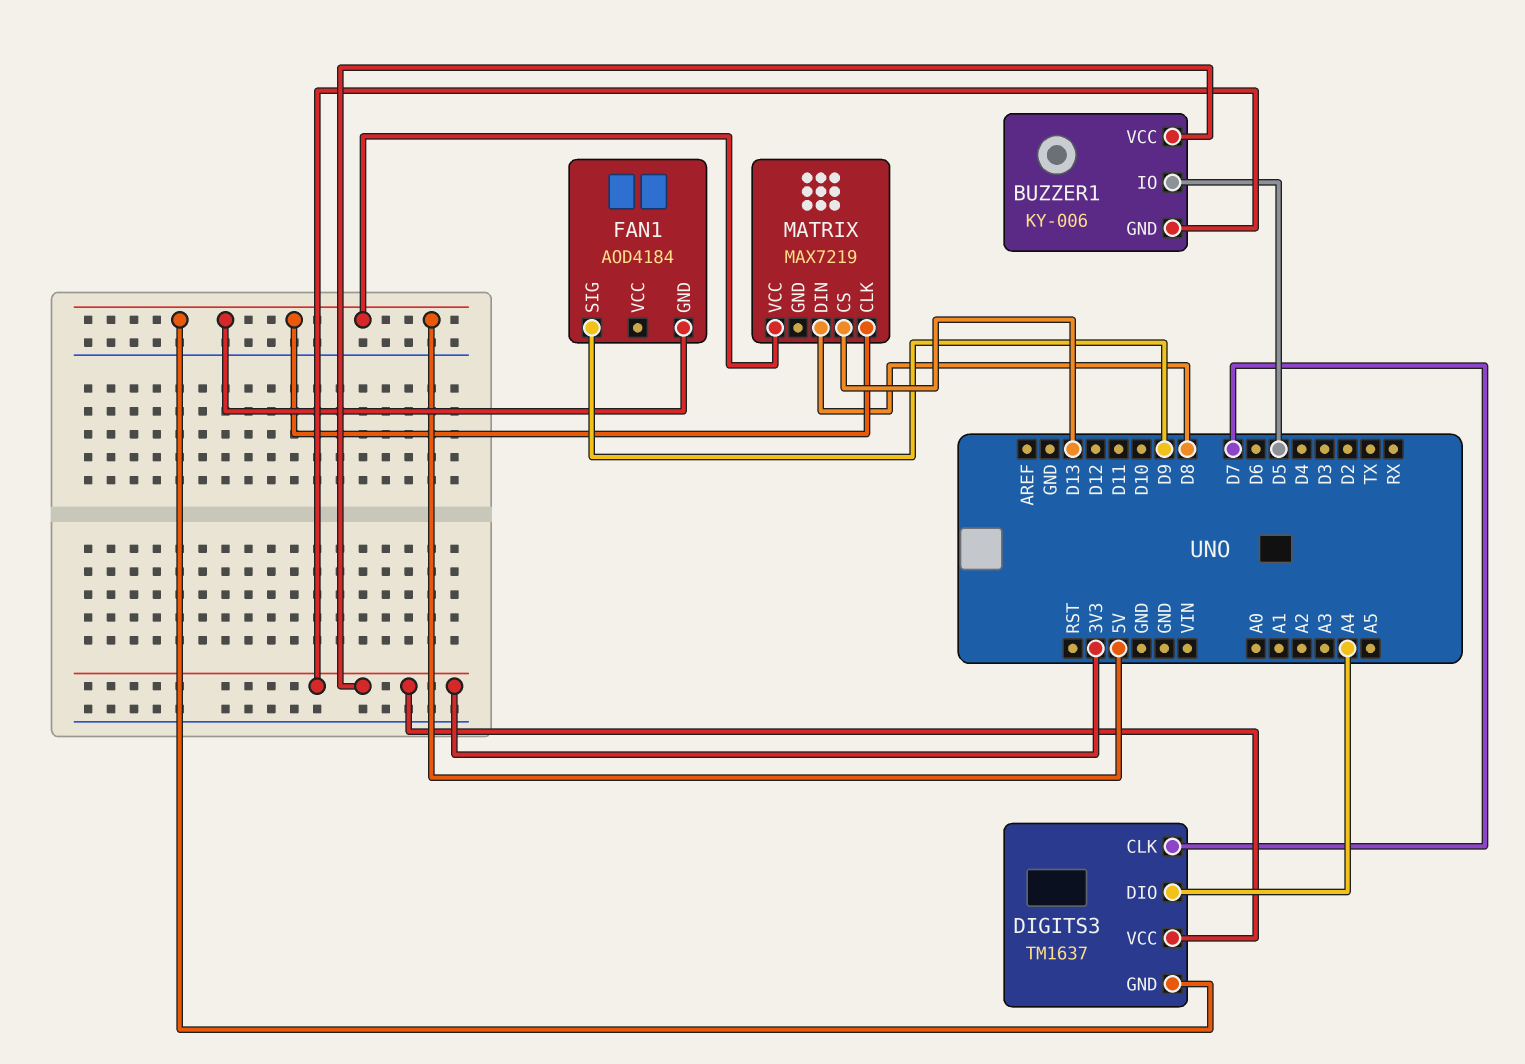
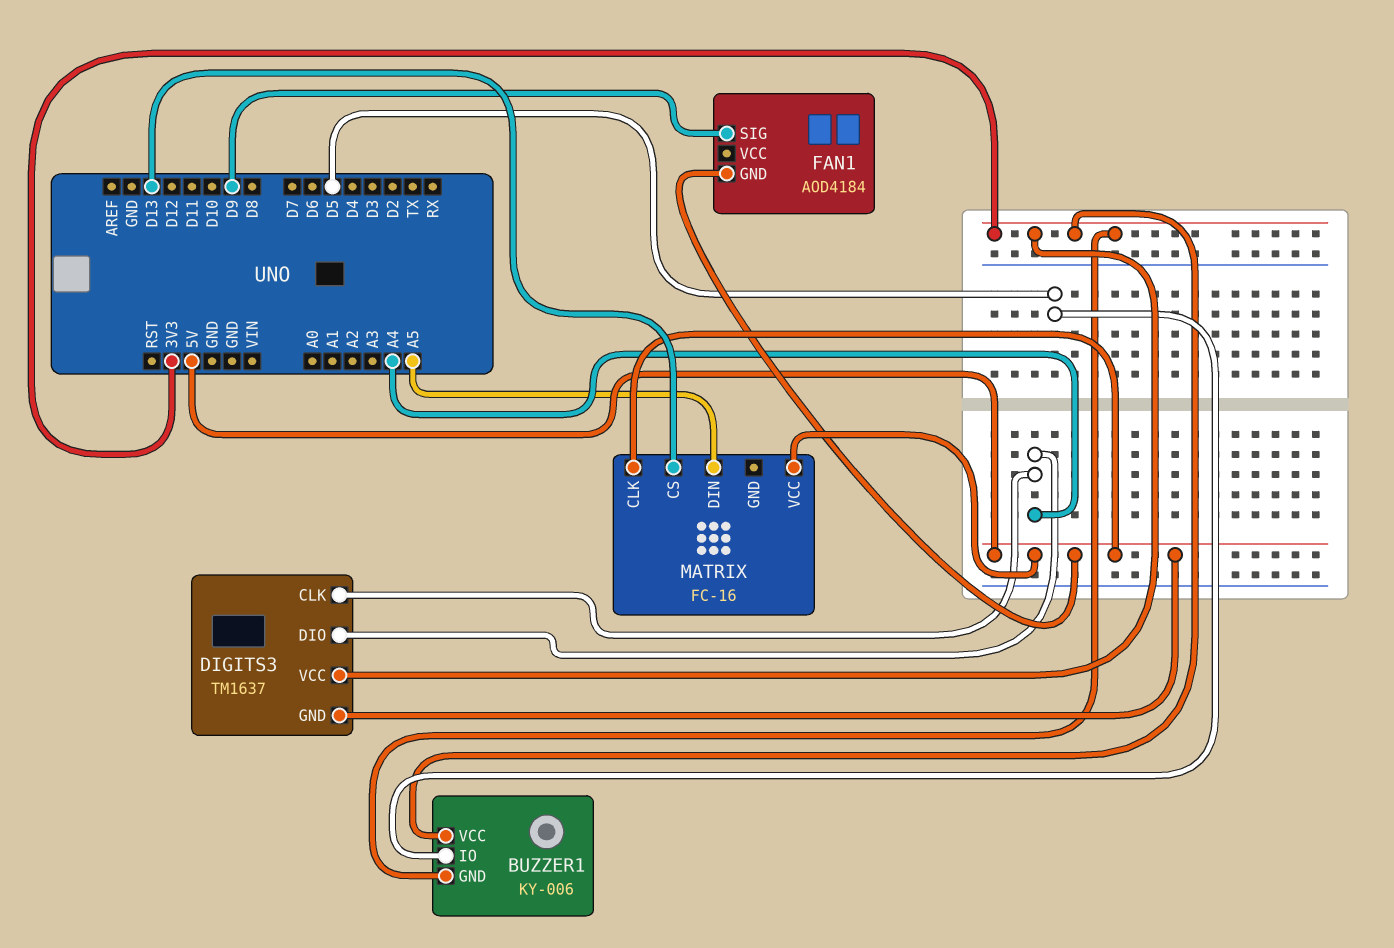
DIGITS3 pin CLK: D7 -> A4
MATRIX: MAX7219 -> FC-16
MATRIX pin DIN: D8 -> A5

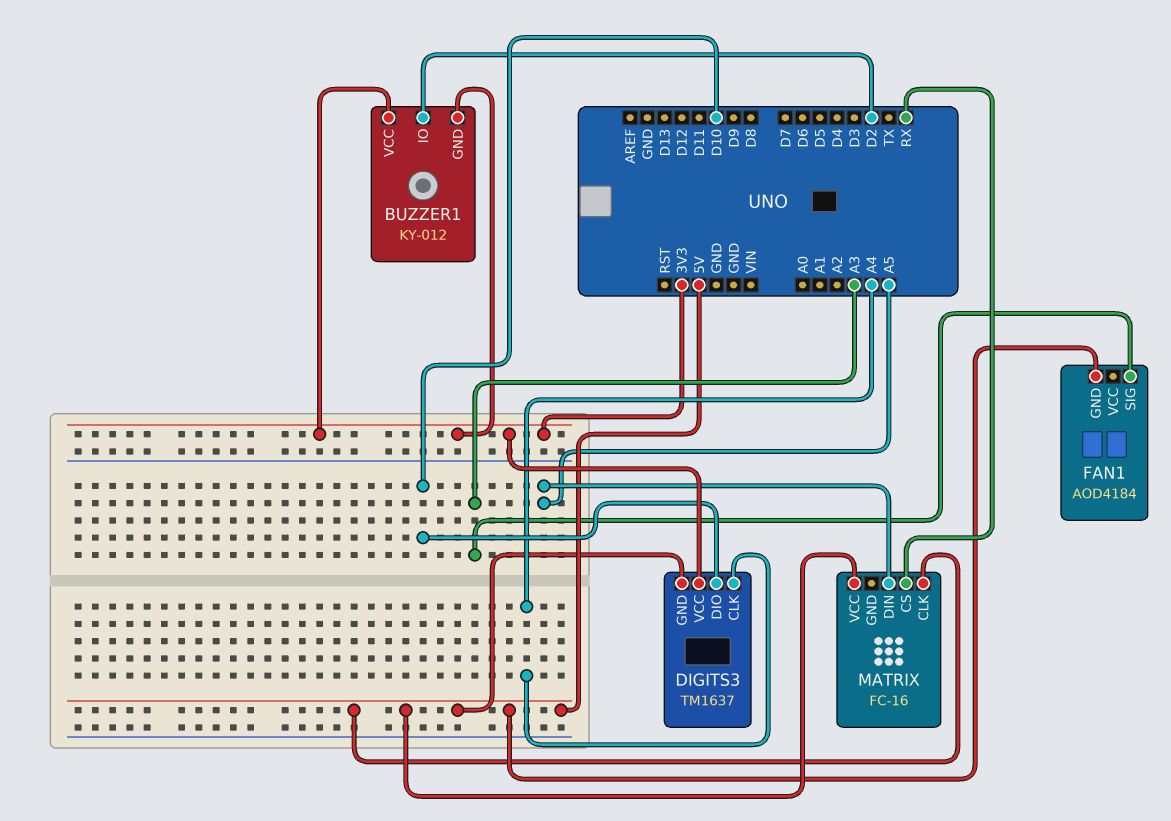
BUZZER1: KY-006 -> KY-012
BUZZER1 pin IO: D5 -> D2
DIGITS3 pin DIO: A4 -> D10
FAN1 pin SIG: D9 -> A3
MATRIX pin CS: D13 -> RX

